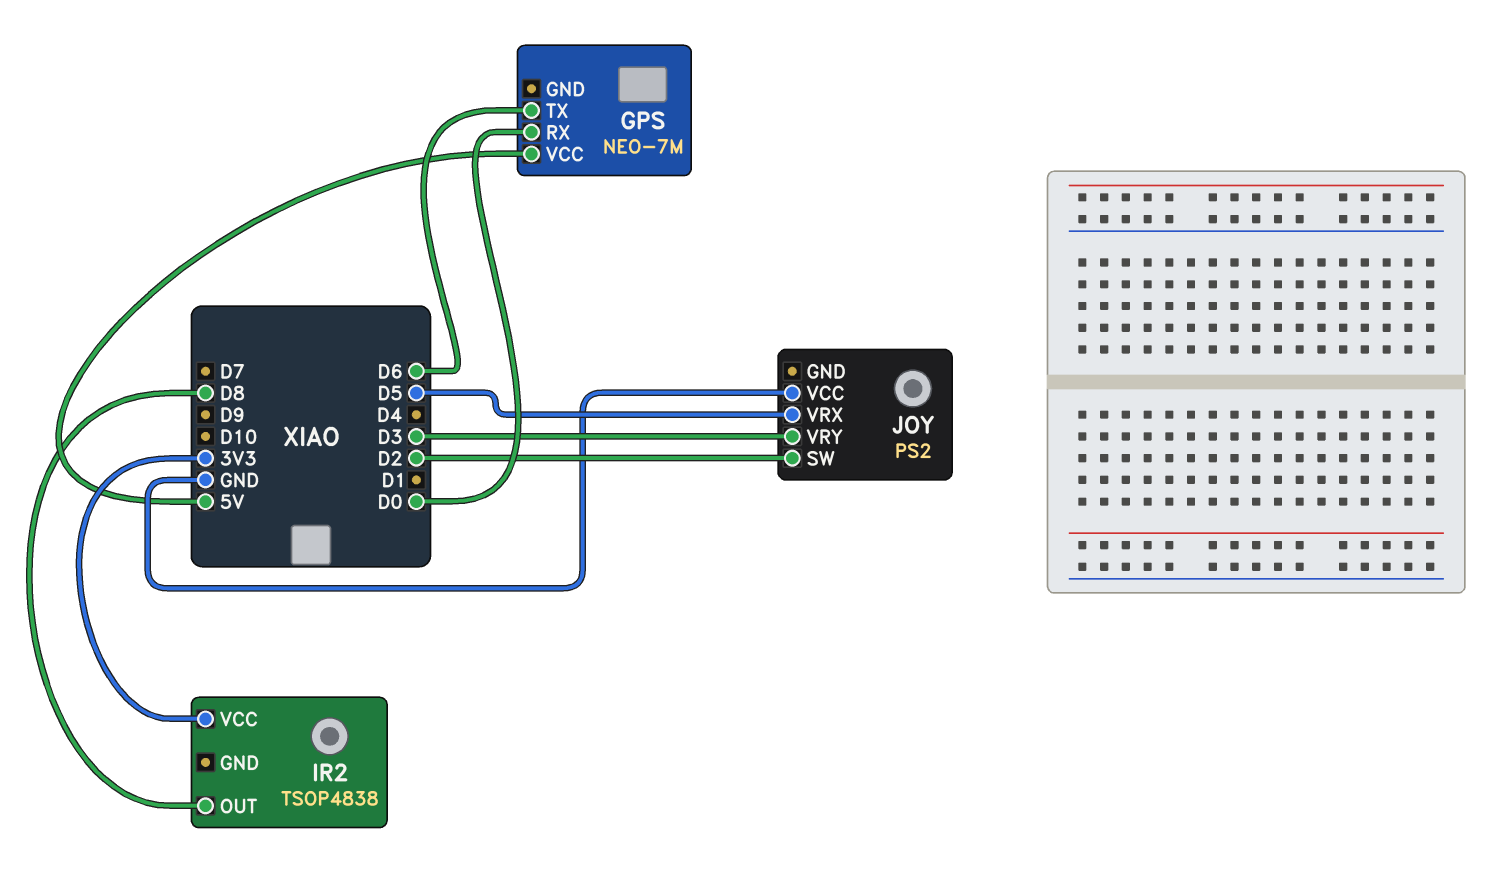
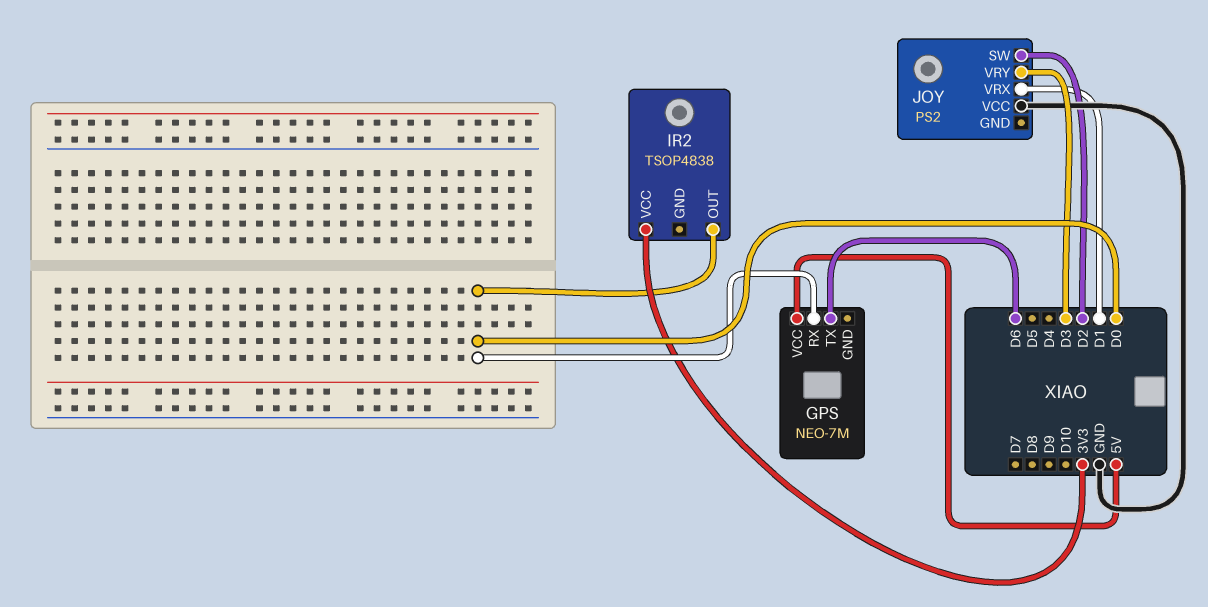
IR2 pin OUT: D8 -> D0
JOY pin VRX: D5 -> D1

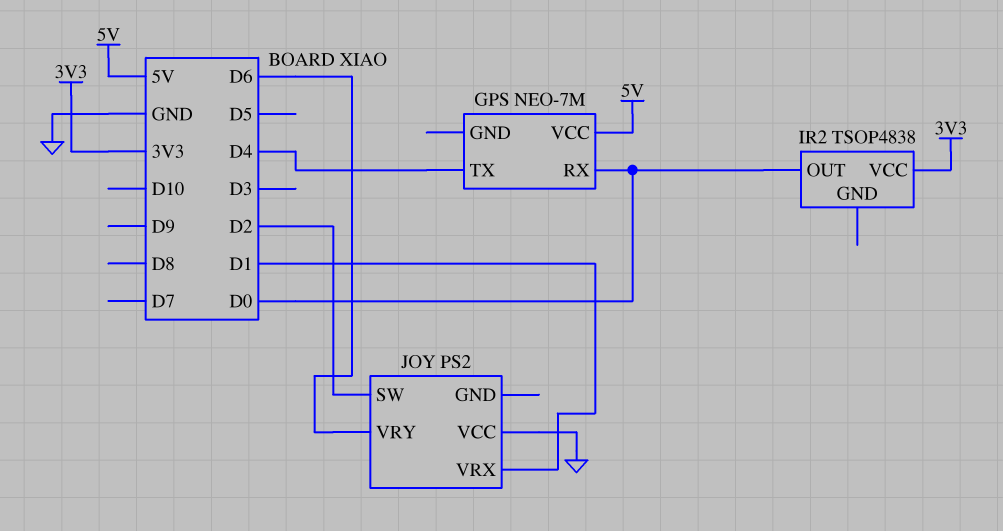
GPS pin TX: D6 -> D4
JOY pin VRY: D3 -> D6

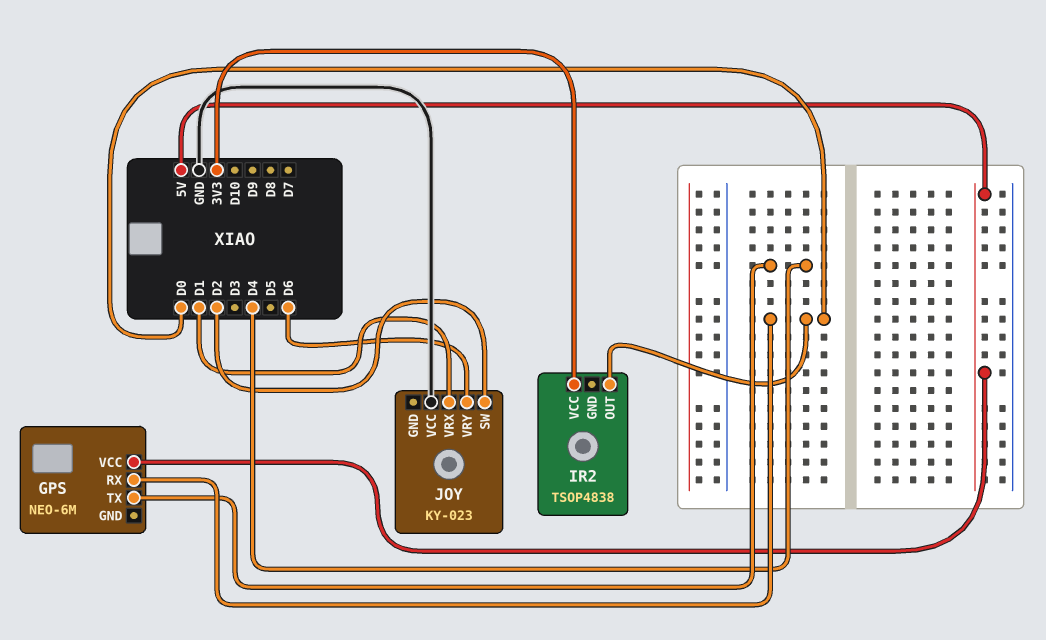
GPS: NEO-7M -> NEO-6M
JOY: PS2 -> KY-023

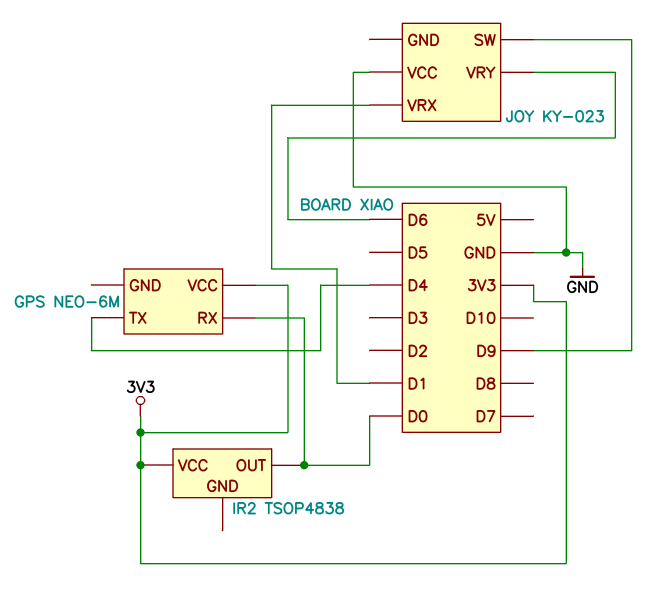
GPS pin VCC: 5V -> 3V3
JOY pin SW: D2 -> D9

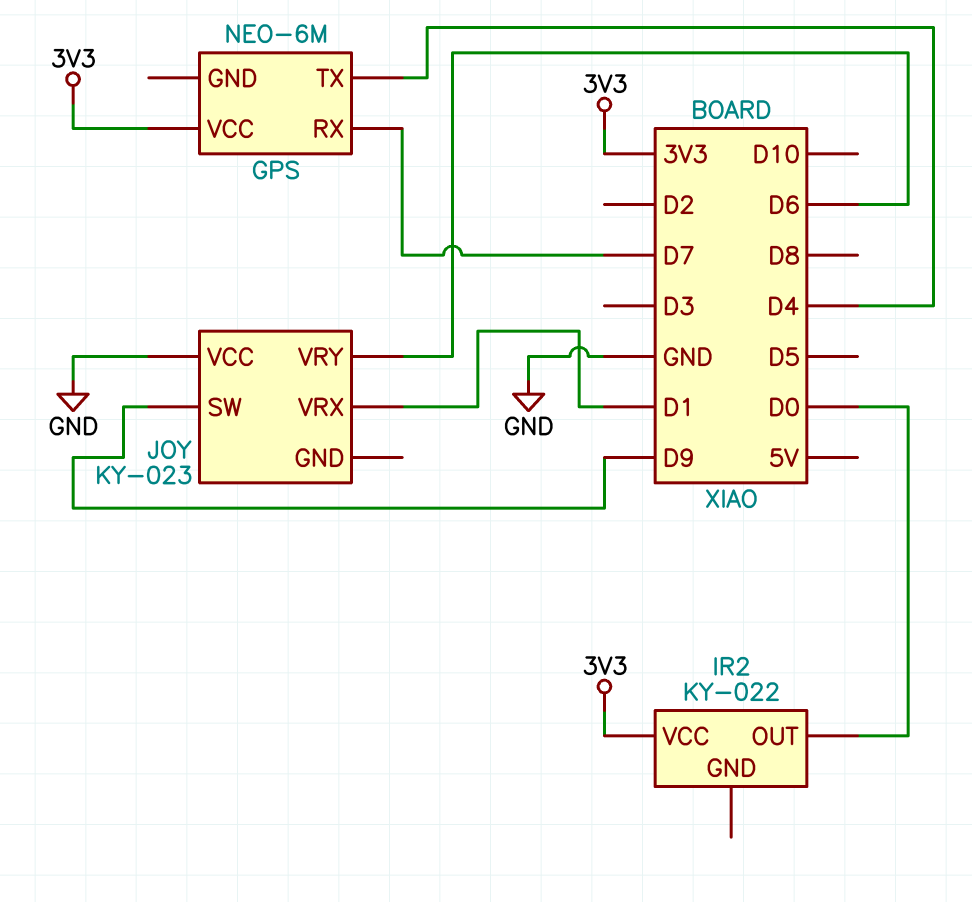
GPS pin RX: D0 -> D7
IR2: TSOP4838 -> KY-022

